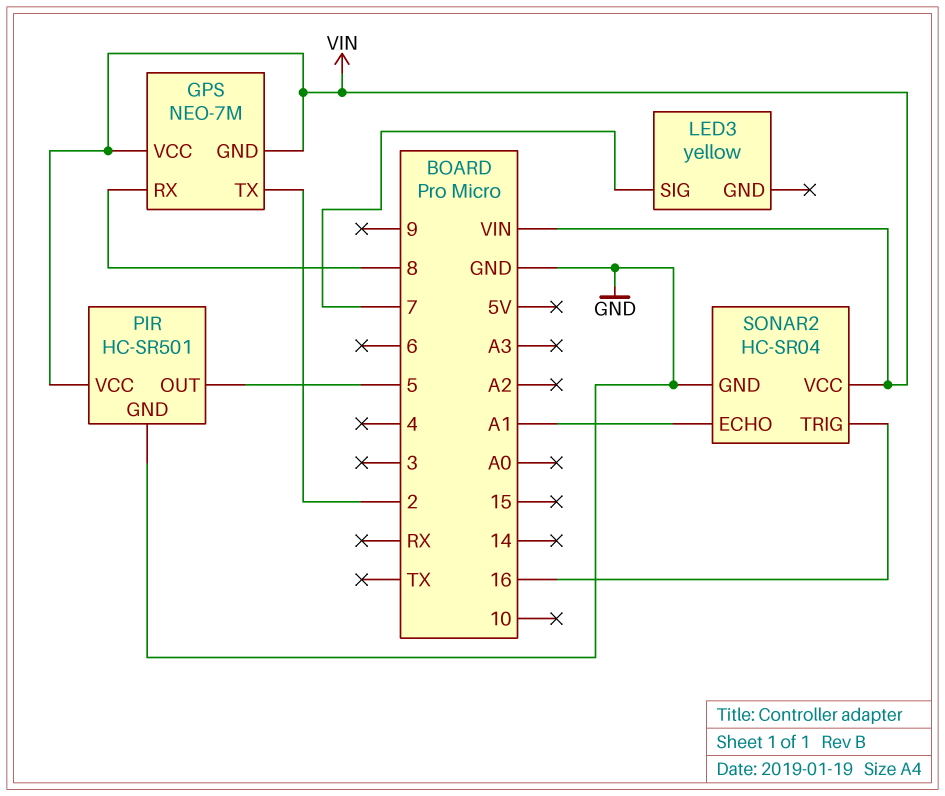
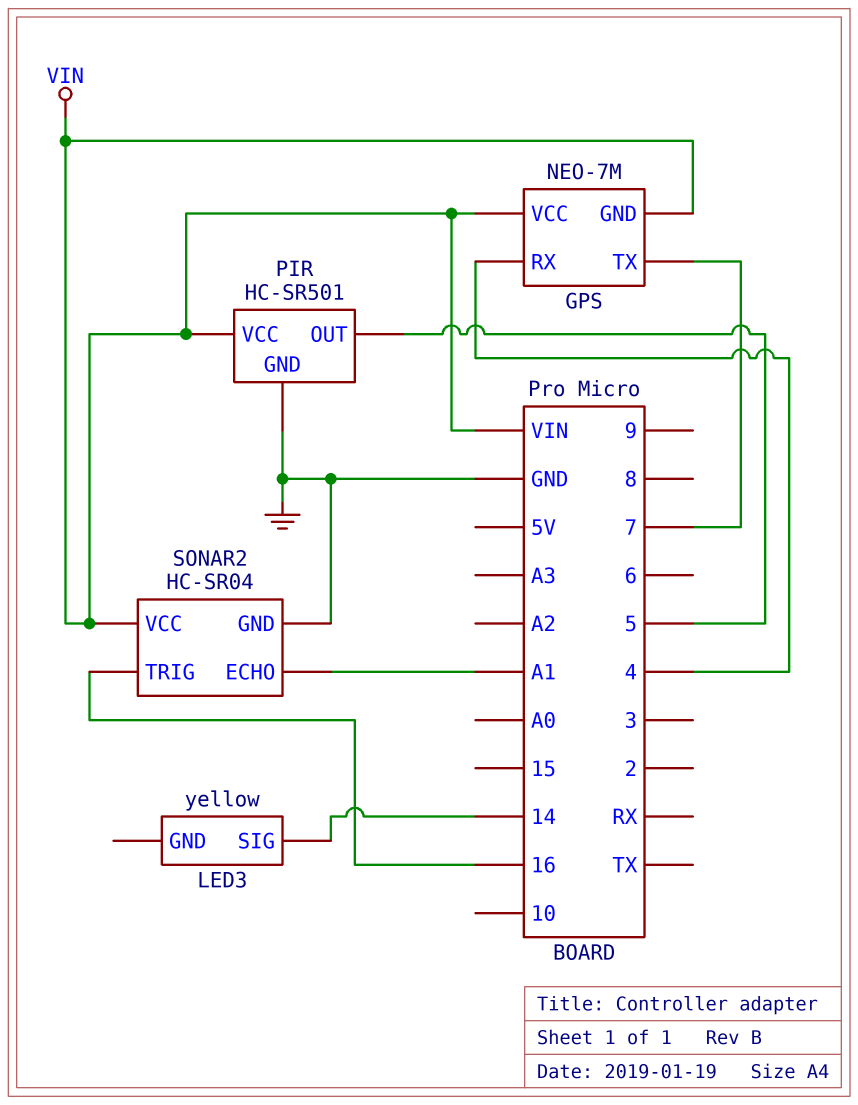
GPS pin RX: 8 -> 4
GPS pin TX: 2 -> 7
LED3 pin SIG: 7 -> 14

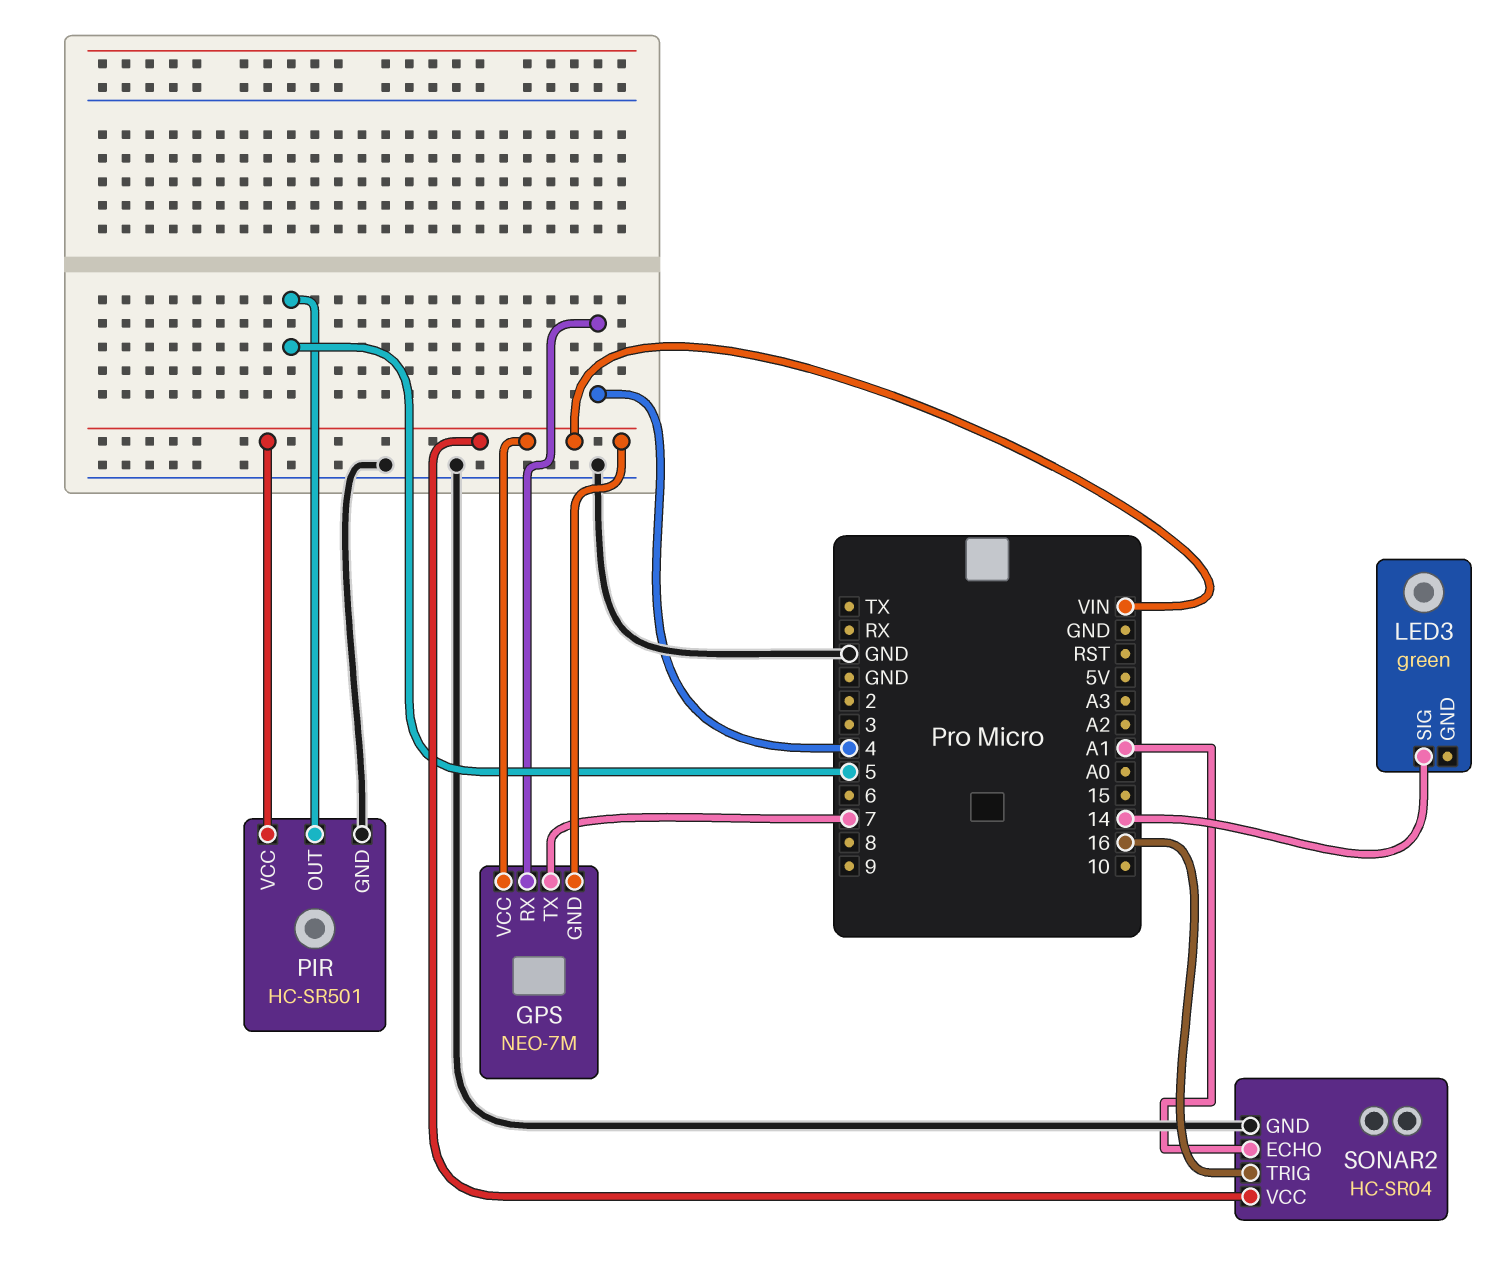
LED3: yellow -> green

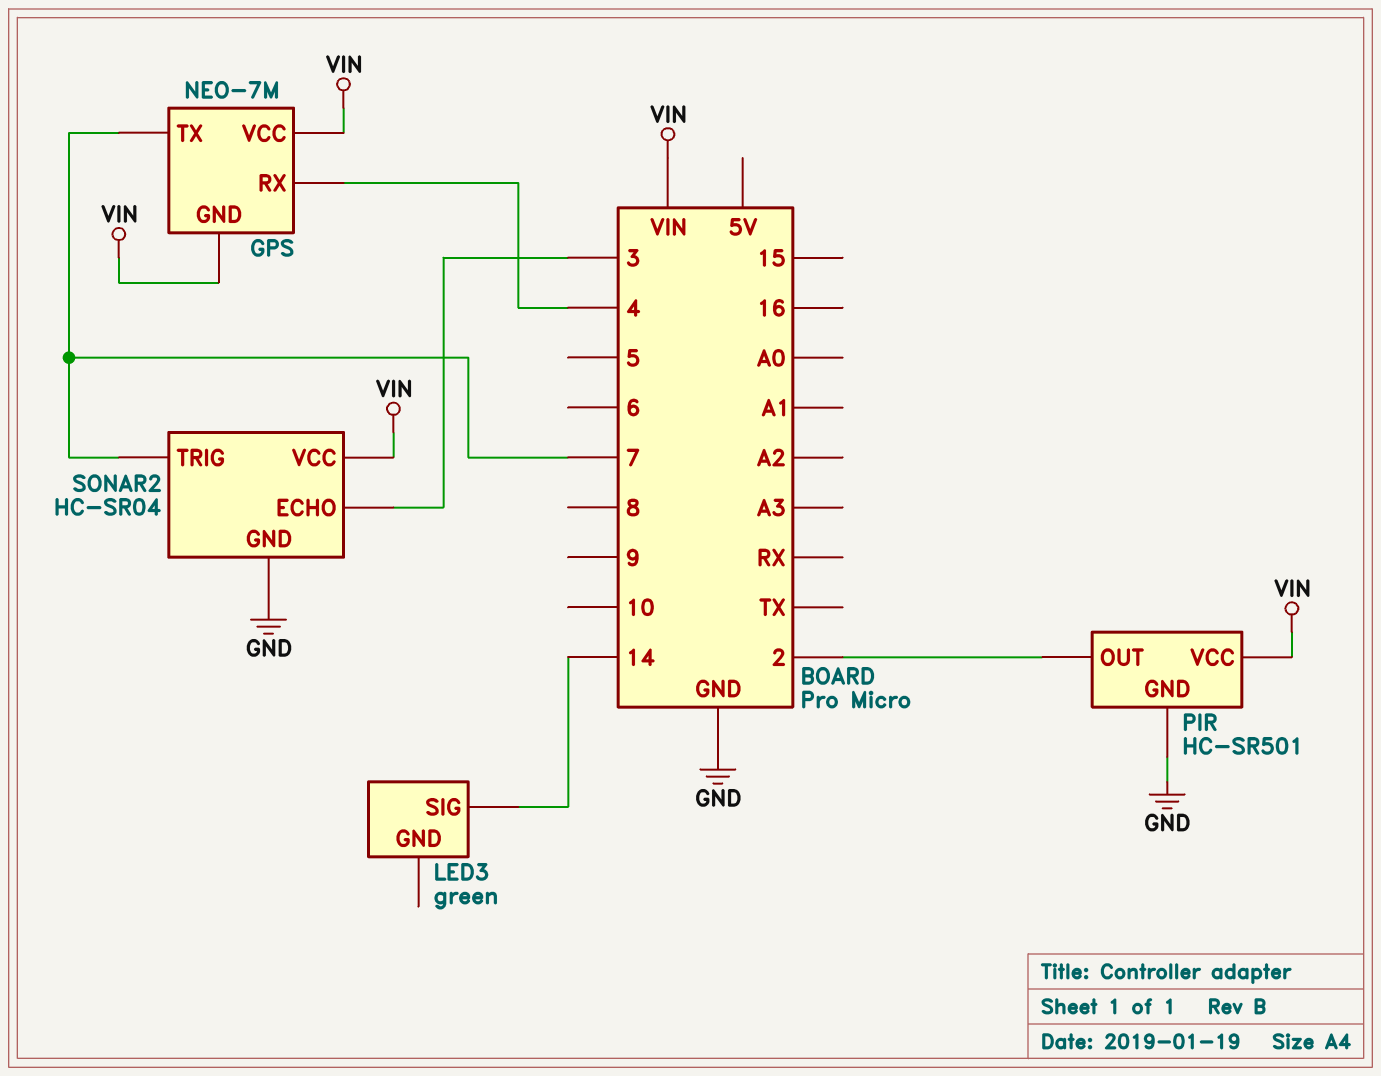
PIR pin OUT: 5 -> 2
SONAR2 pin ECHO: A1 -> 3
SONAR2 pin TRIG: 16 -> 7

